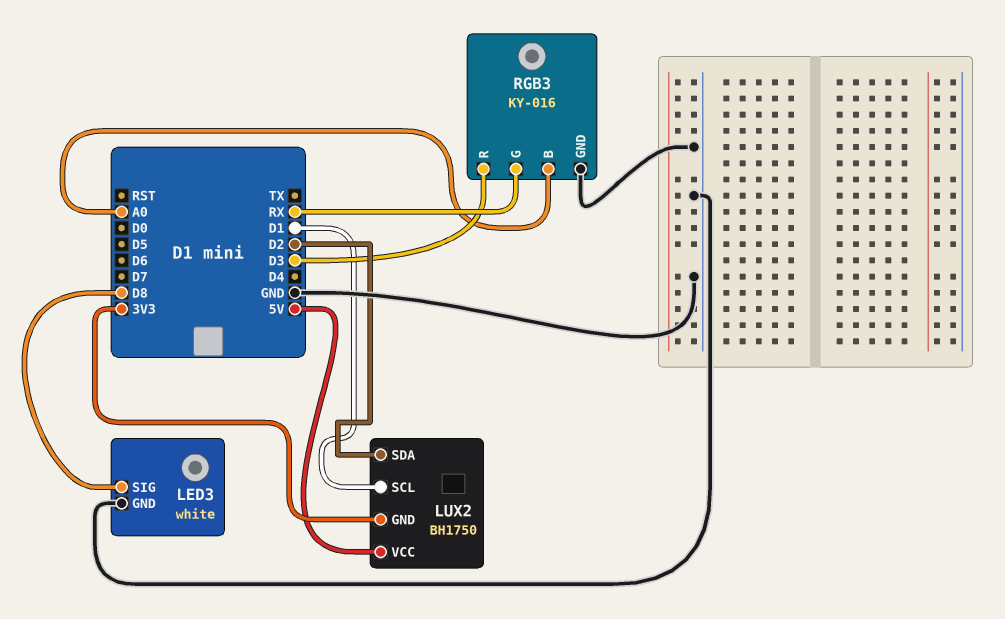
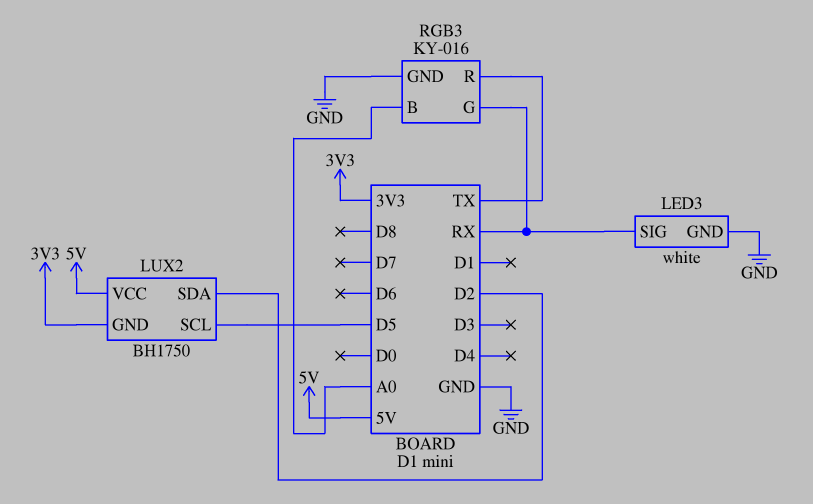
LED3 pin SIG: D8 -> RX
LUX2 pin SCL: D1 -> D5
RGB3 pin R: D3 -> TX

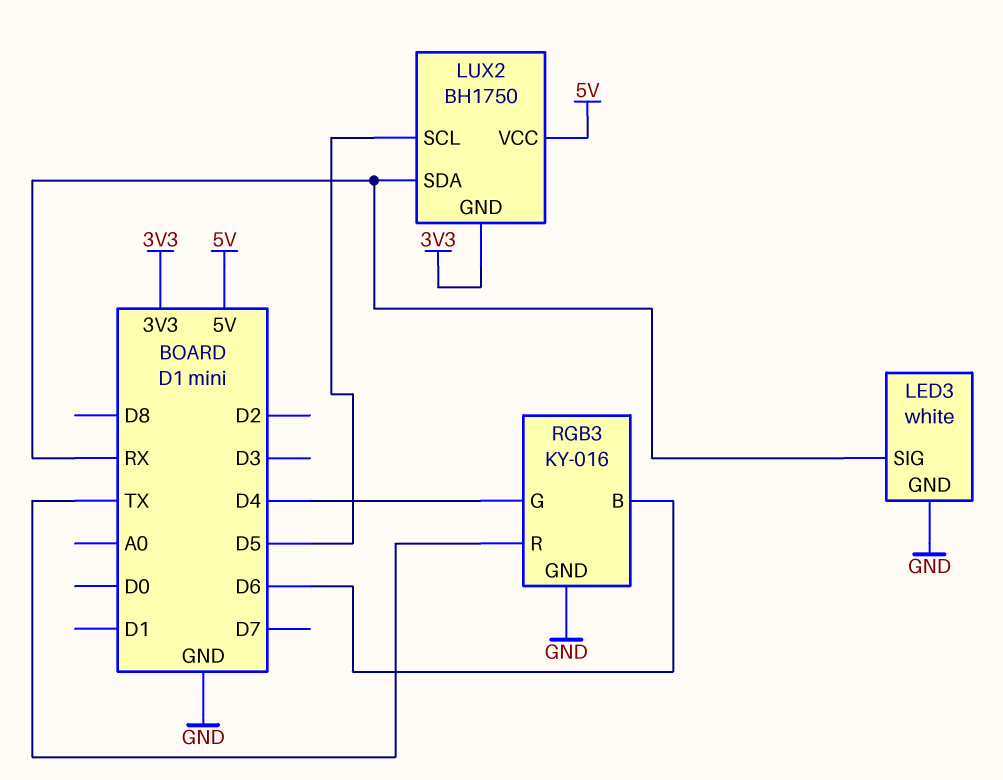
LUX2 pin SDA: D2 -> RX
RGB3 pin B: A0 -> D6
RGB3 pin G: RX -> D4

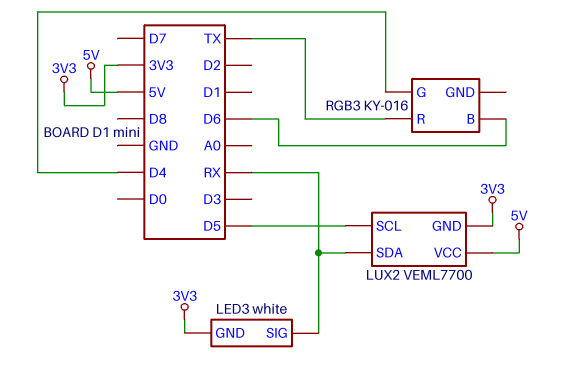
LED3 pin GND: GND -> 3V3
LUX2: BH1750 -> VEML7700
RGB3 pin GND: GND -> none

